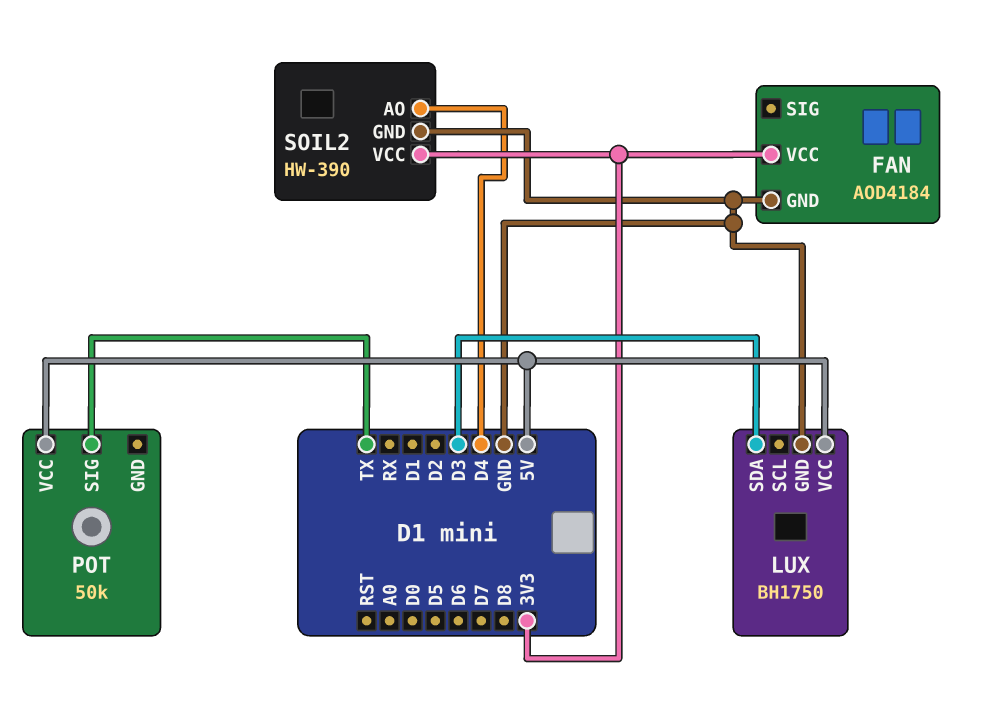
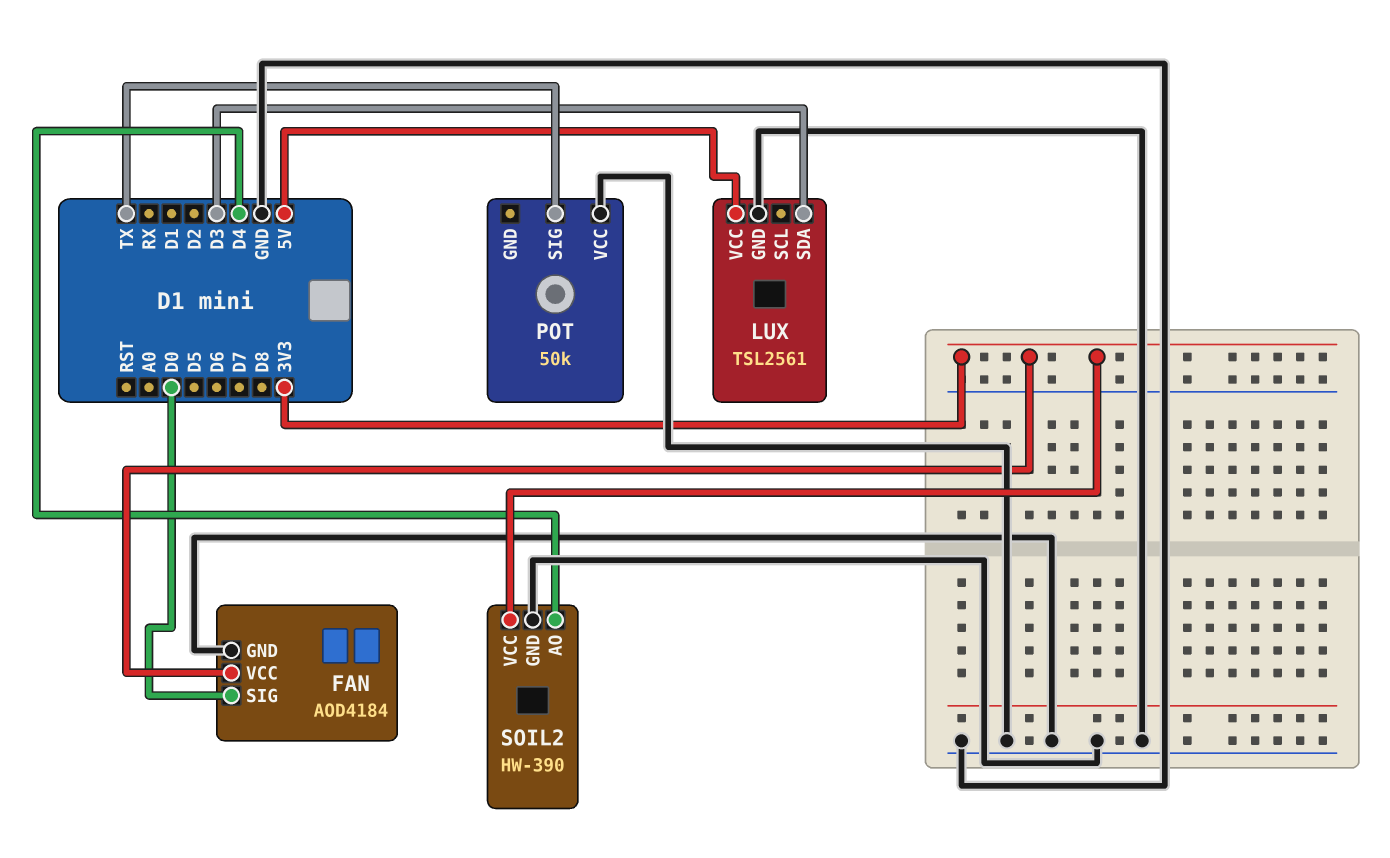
FAN pin SIG: none -> D0
LUX: BH1750 -> TSL2561
POT pin VCC: 5V -> GND

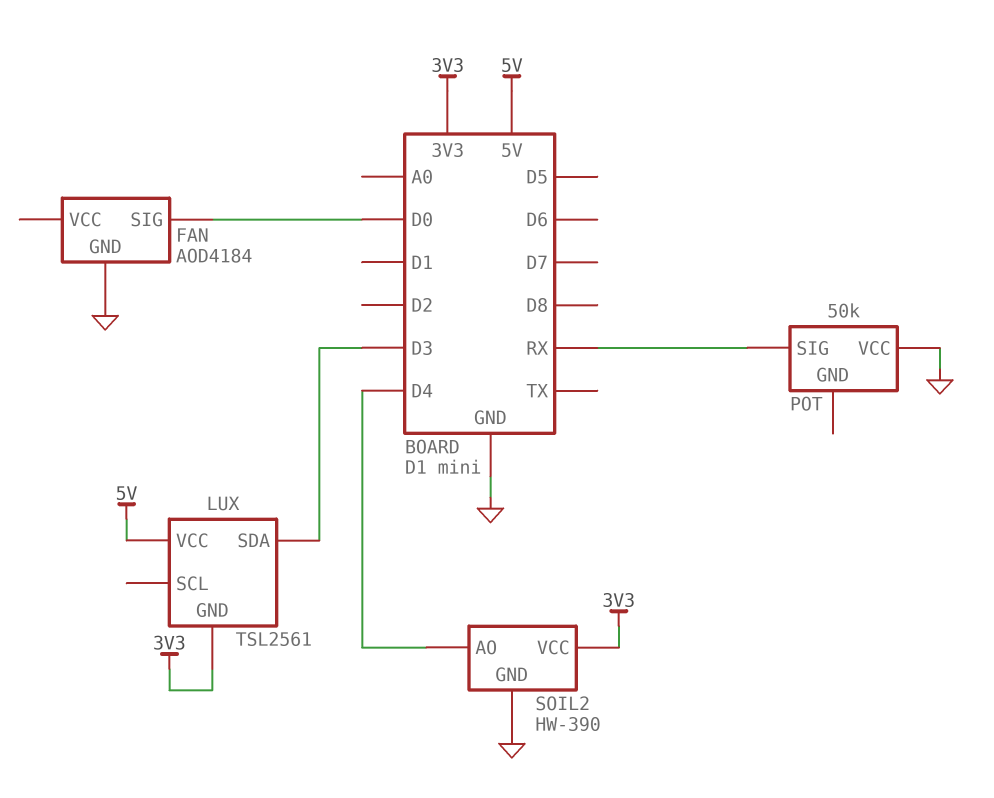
FAN pin VCC: 3V3 -> none
LUX pin GND: GND -> 3V3
POT pin SIG: TX -> RX

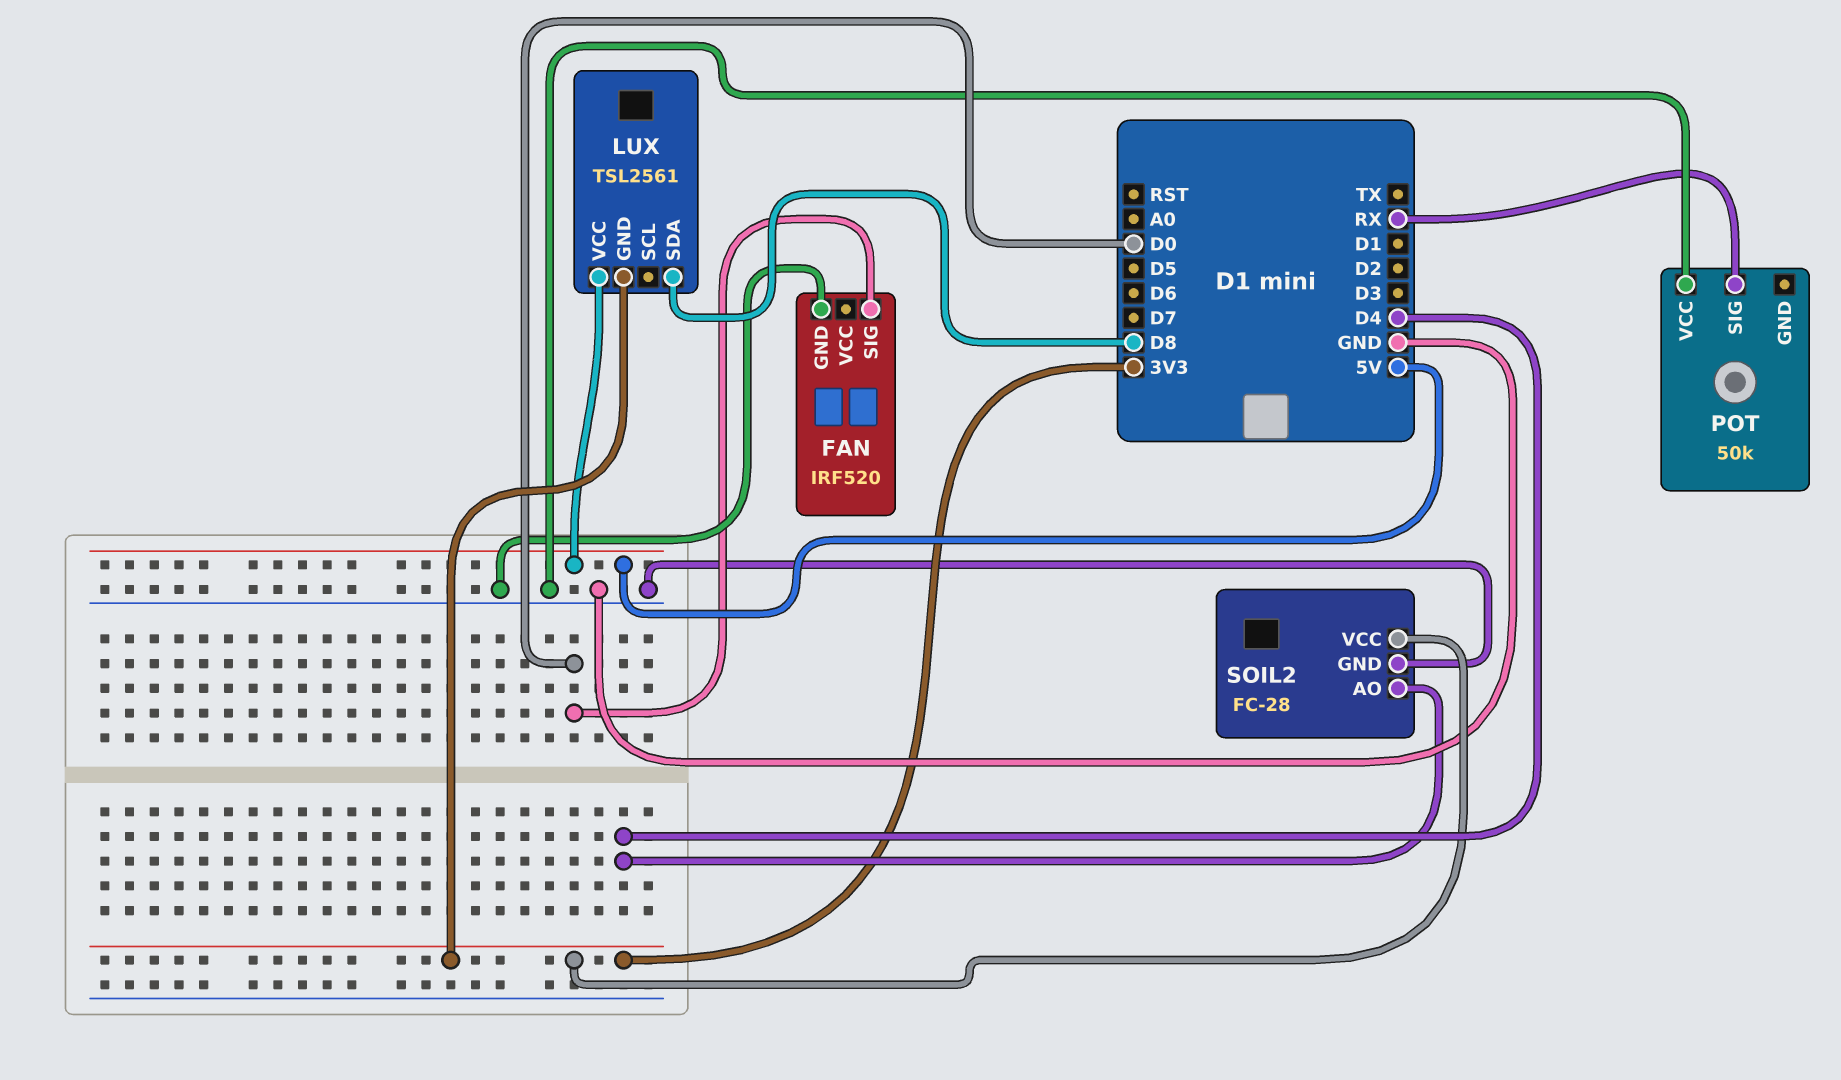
FAN: AOD4184 -> IRF520
LUX pin SDA: D3 -> D8
SOIL2: HW-390 -> FC-28

